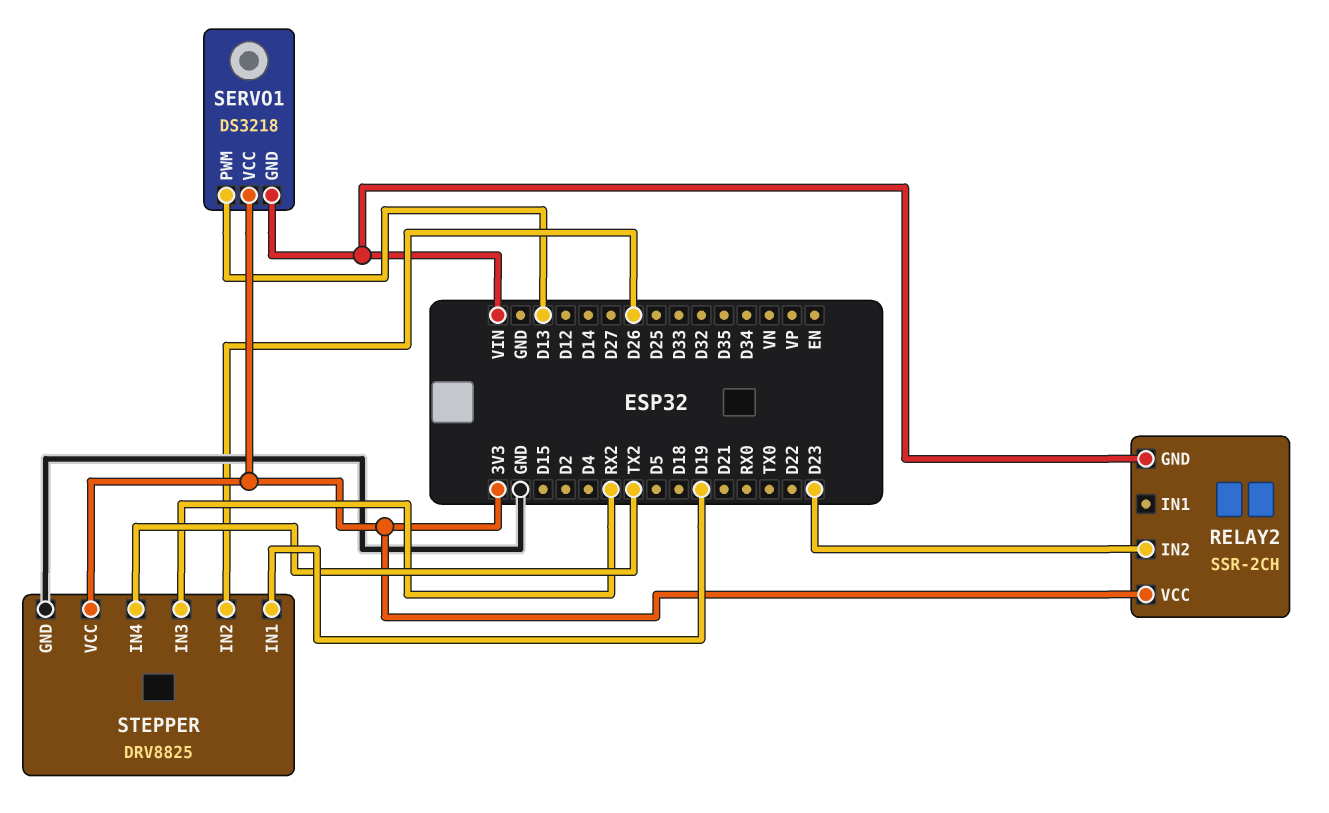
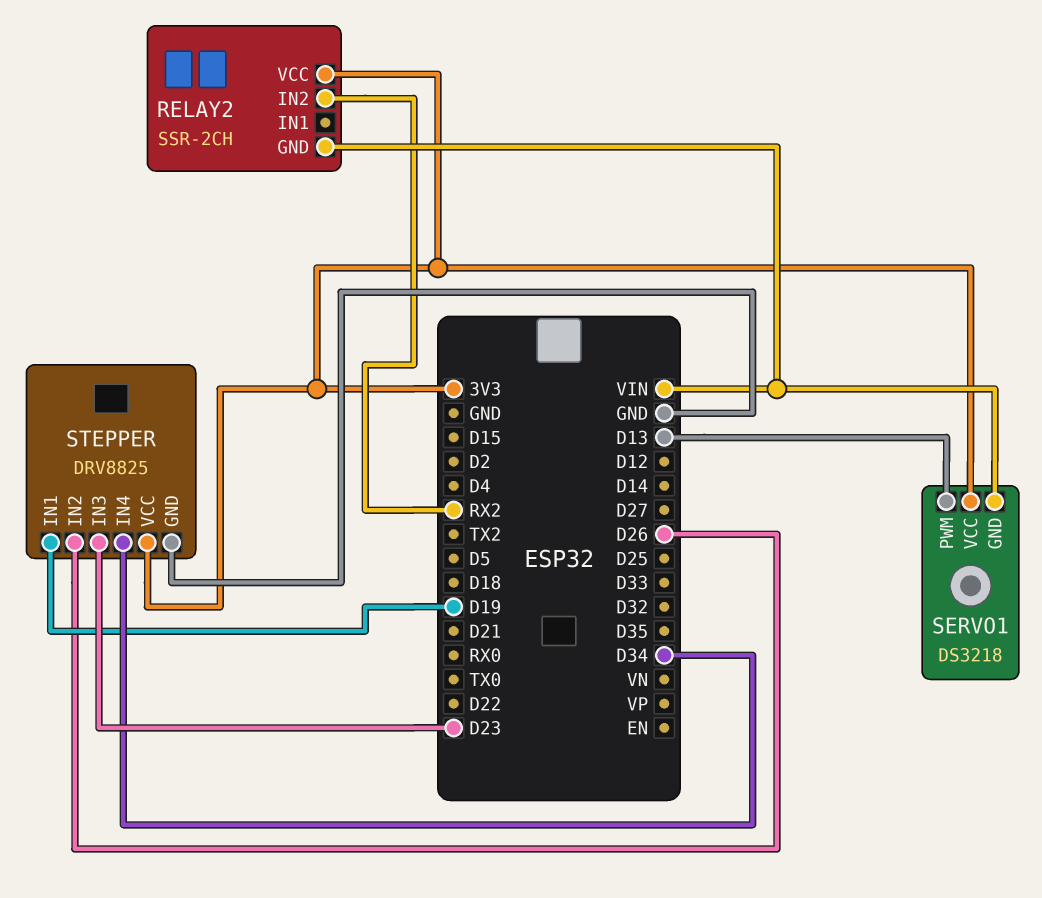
RELAY2 pin IN2: D23 -> RX2
STEPPER pin IN3: RX2 -> D23
STEPPER pin IN4: TX2 -> D34

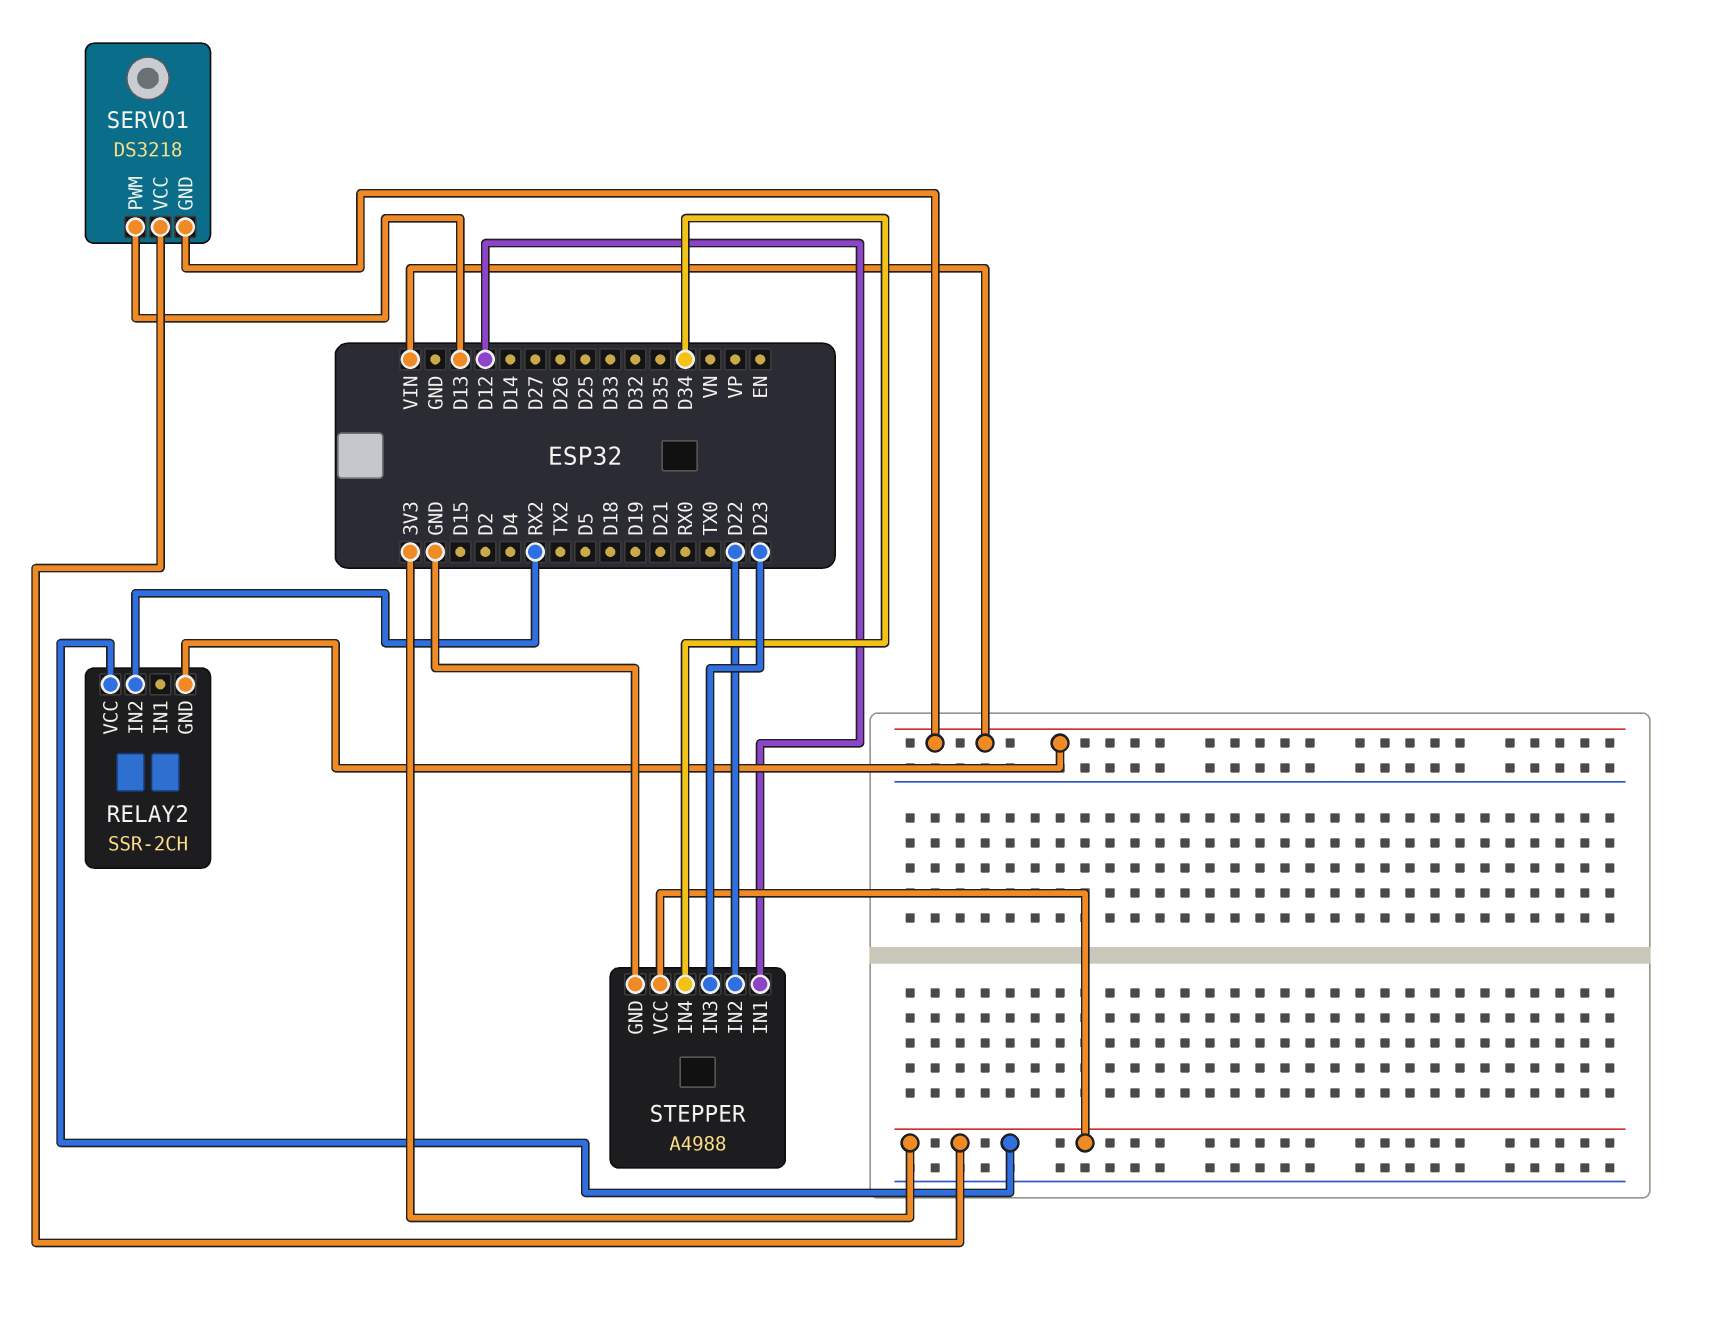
STEPPER: DRV8825 -> A4988
STEPPER pin IN1: D19 -> D12
STEPPER pin IN2: D26 -> D22

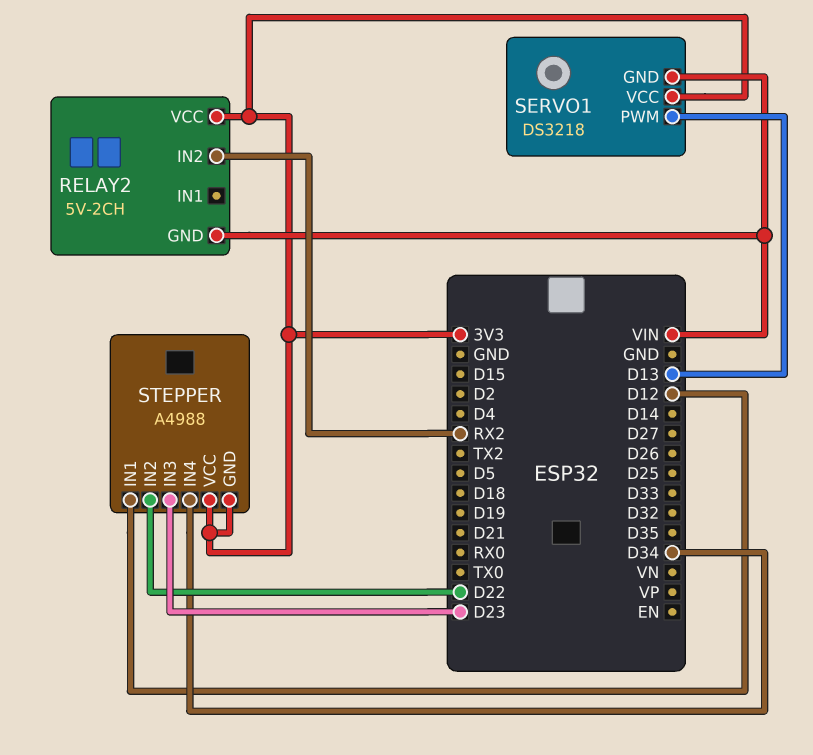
RELAY2: SSR-2CH -> 5V-2CH
STEPPER pin GND: GND -> 3V3

